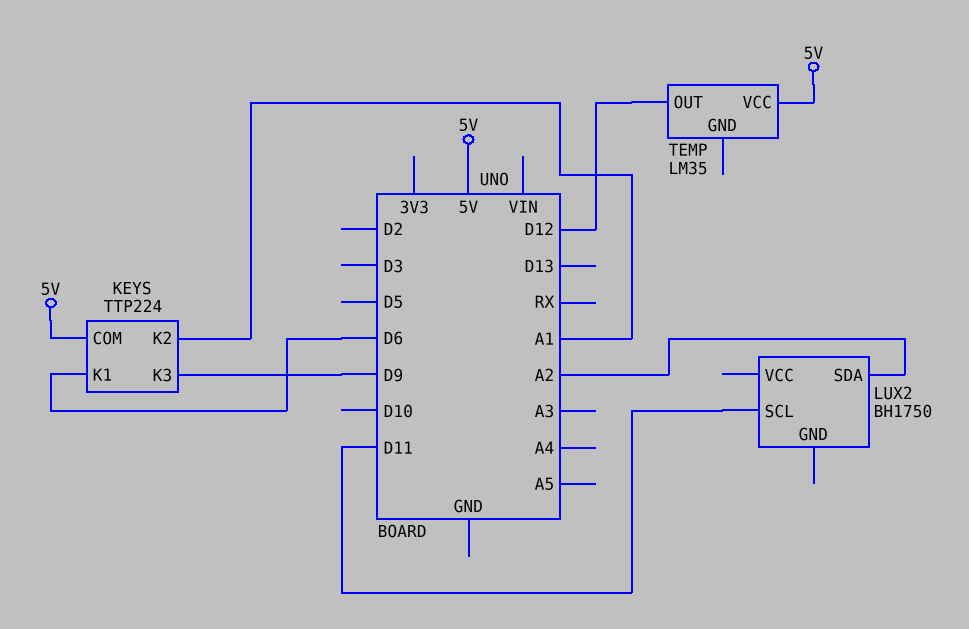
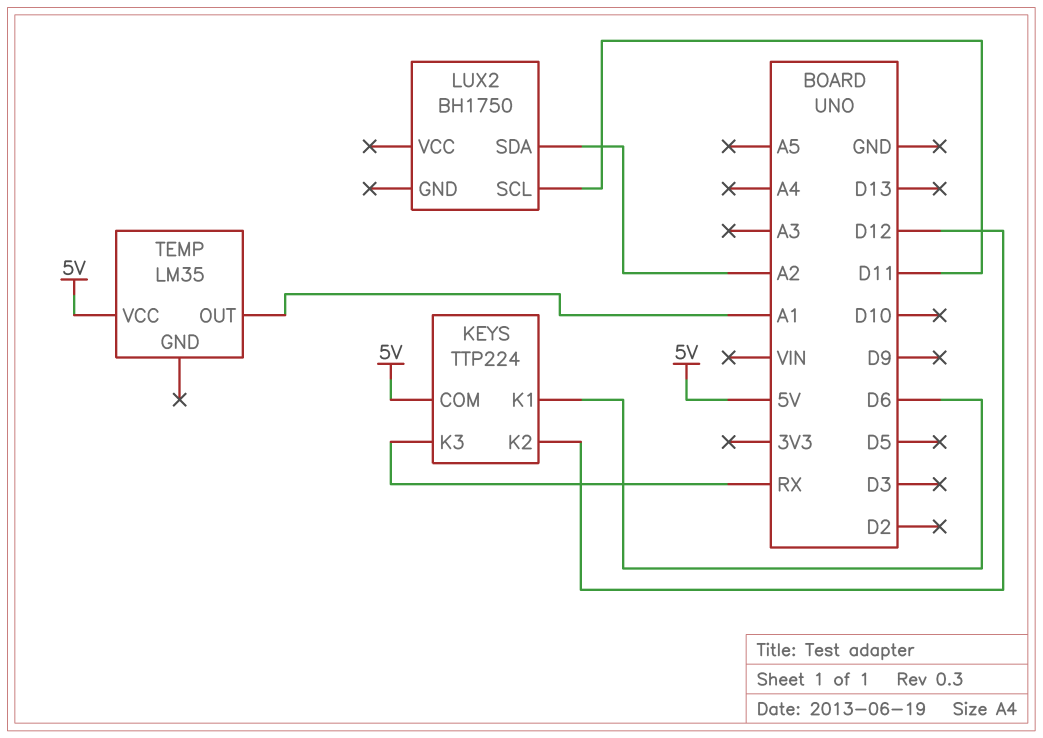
KEYS pin K2: A1 -> D12
KEYS pin K3: D9 -> RX
TEMP pin OUT: D12 -> A1

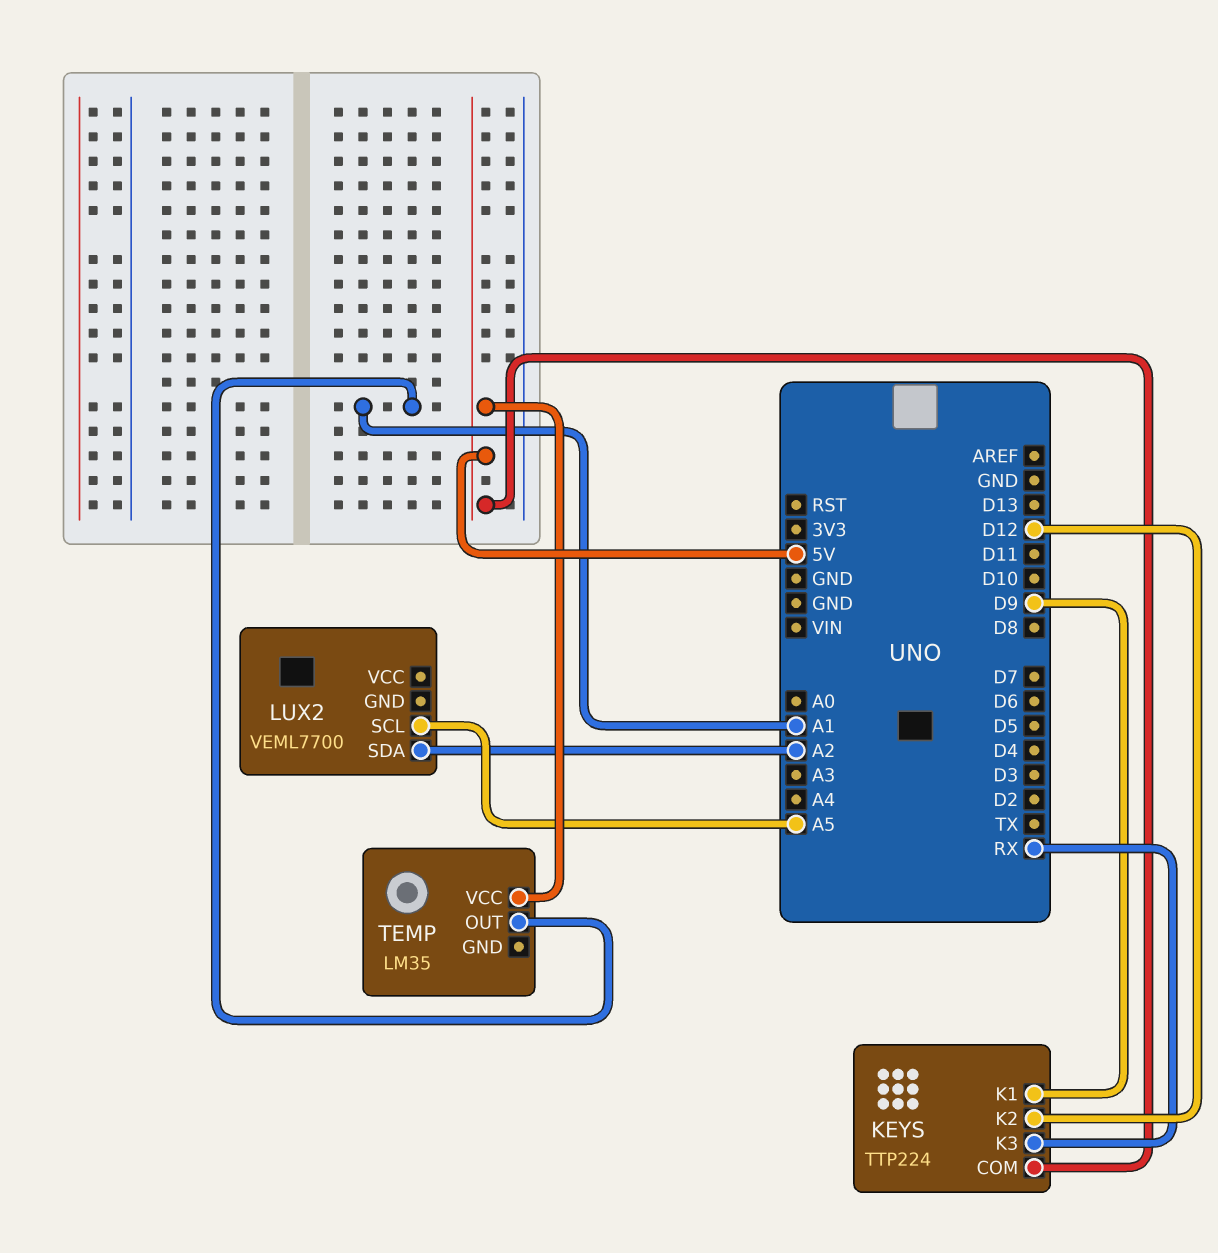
KEYS pin K1: D6 -> D9
LUX2: BH1750 -> VEML7700
LUX2 pin SCL: D11 -> A5

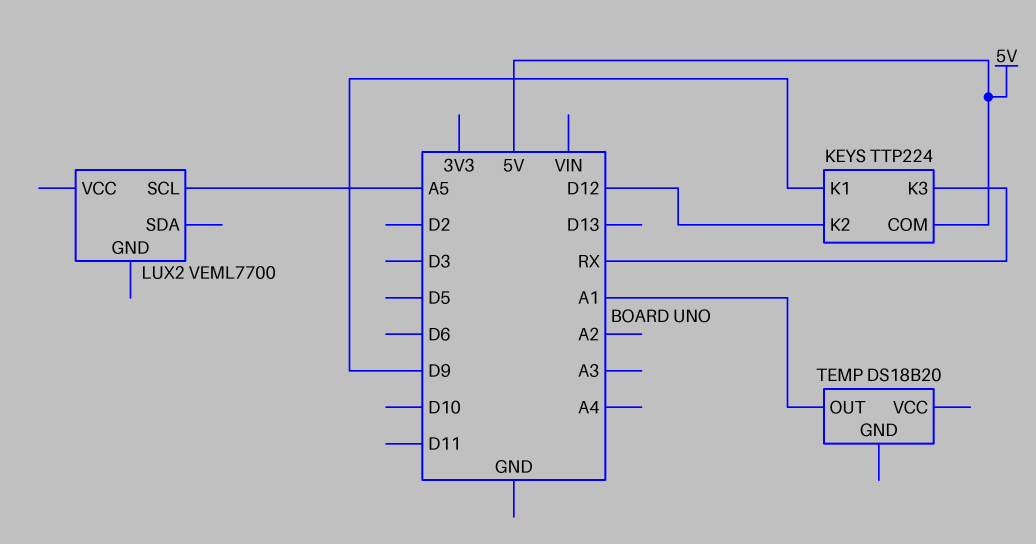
LUX2 pin SDA: A2 -> none
TEMP: LM35 -> DS18B20
TEMP pin VCC: 5V -> none

